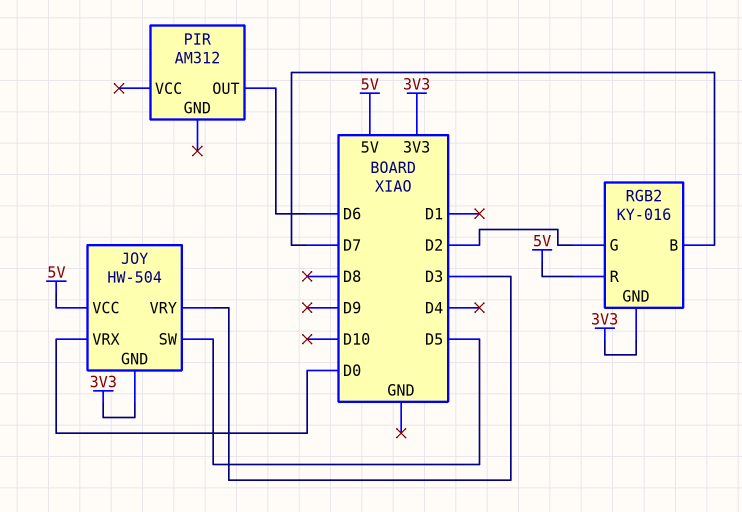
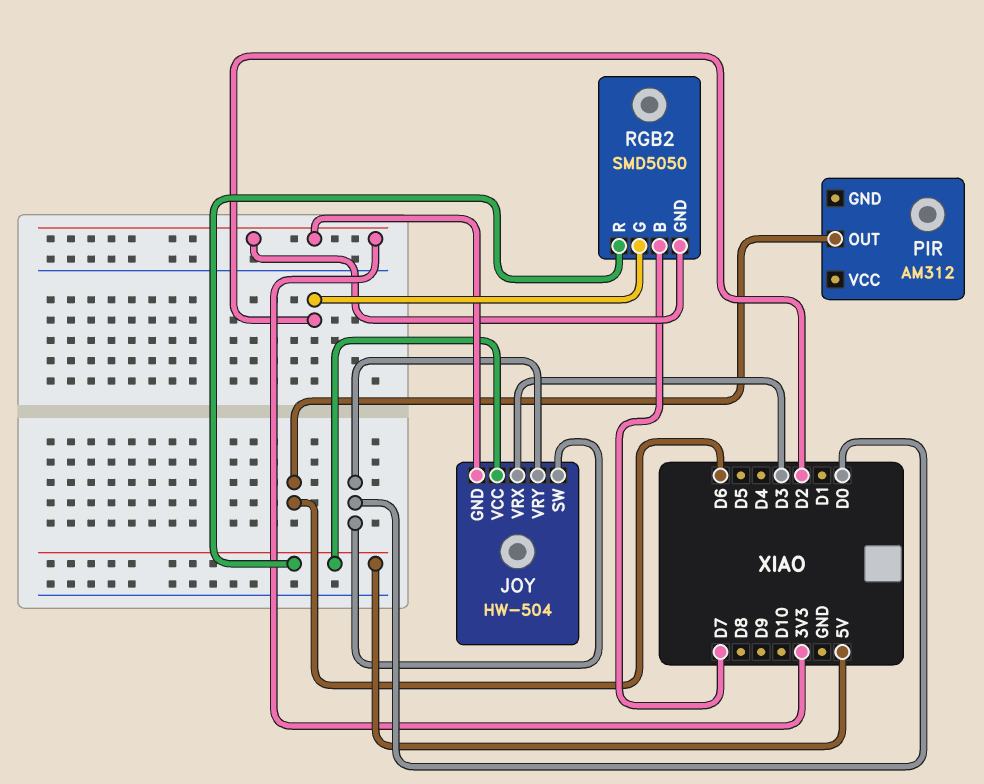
JOY pin SW: D5 -> D0
JOY pin VRX: D0 -> D3
JOY pin VRY: D3 -> D0
RGB2: KY-016 -> SMD5050

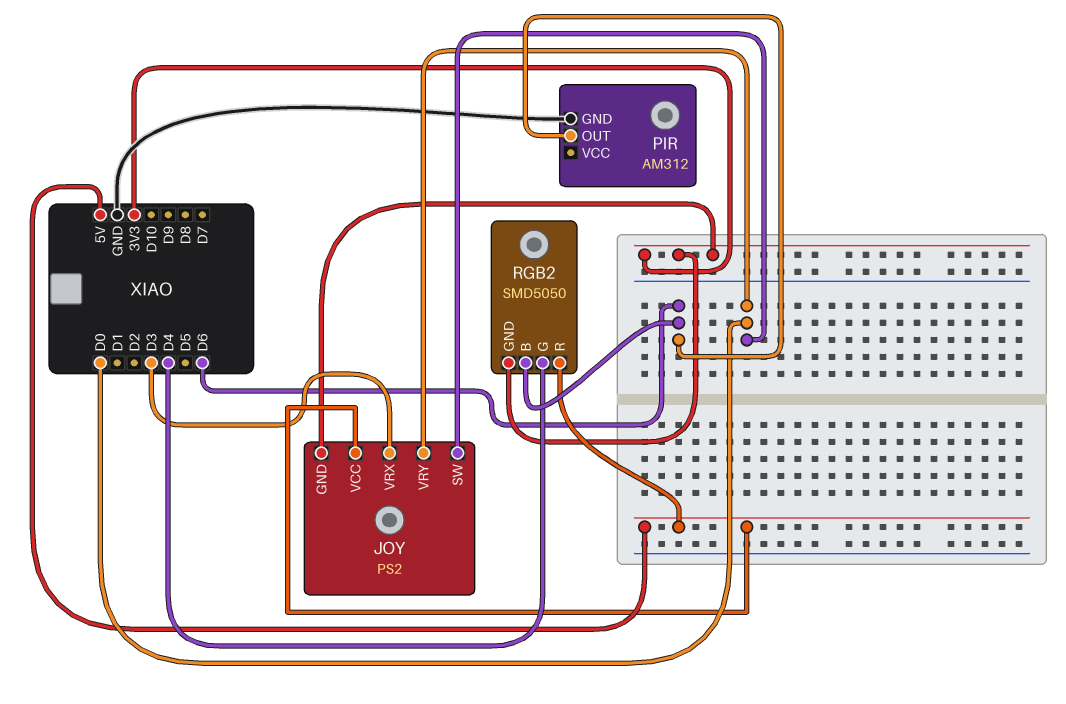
JOY: HW-504 -> PS2
PIR pin GND: none -> GND
RGB2 pin B: D7 -> D6
RGB2 pin G: D2 -> D4

